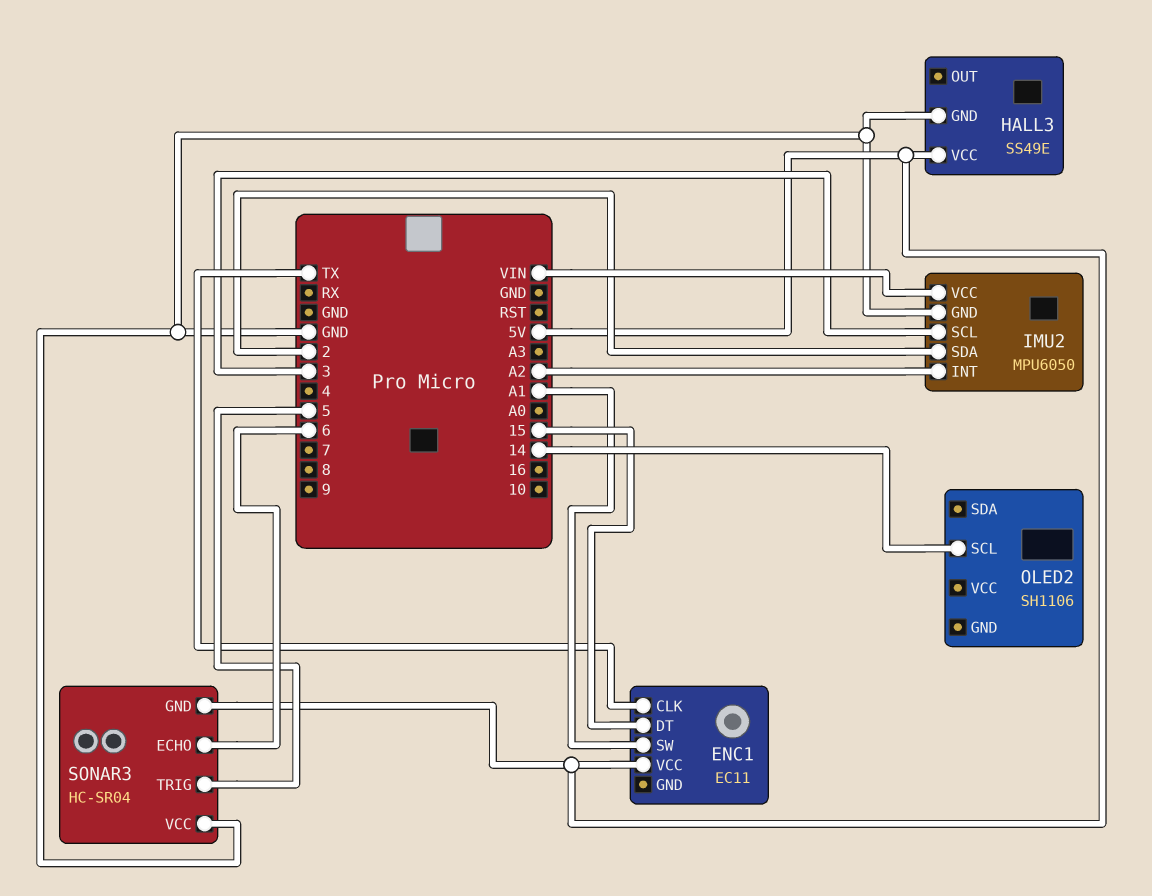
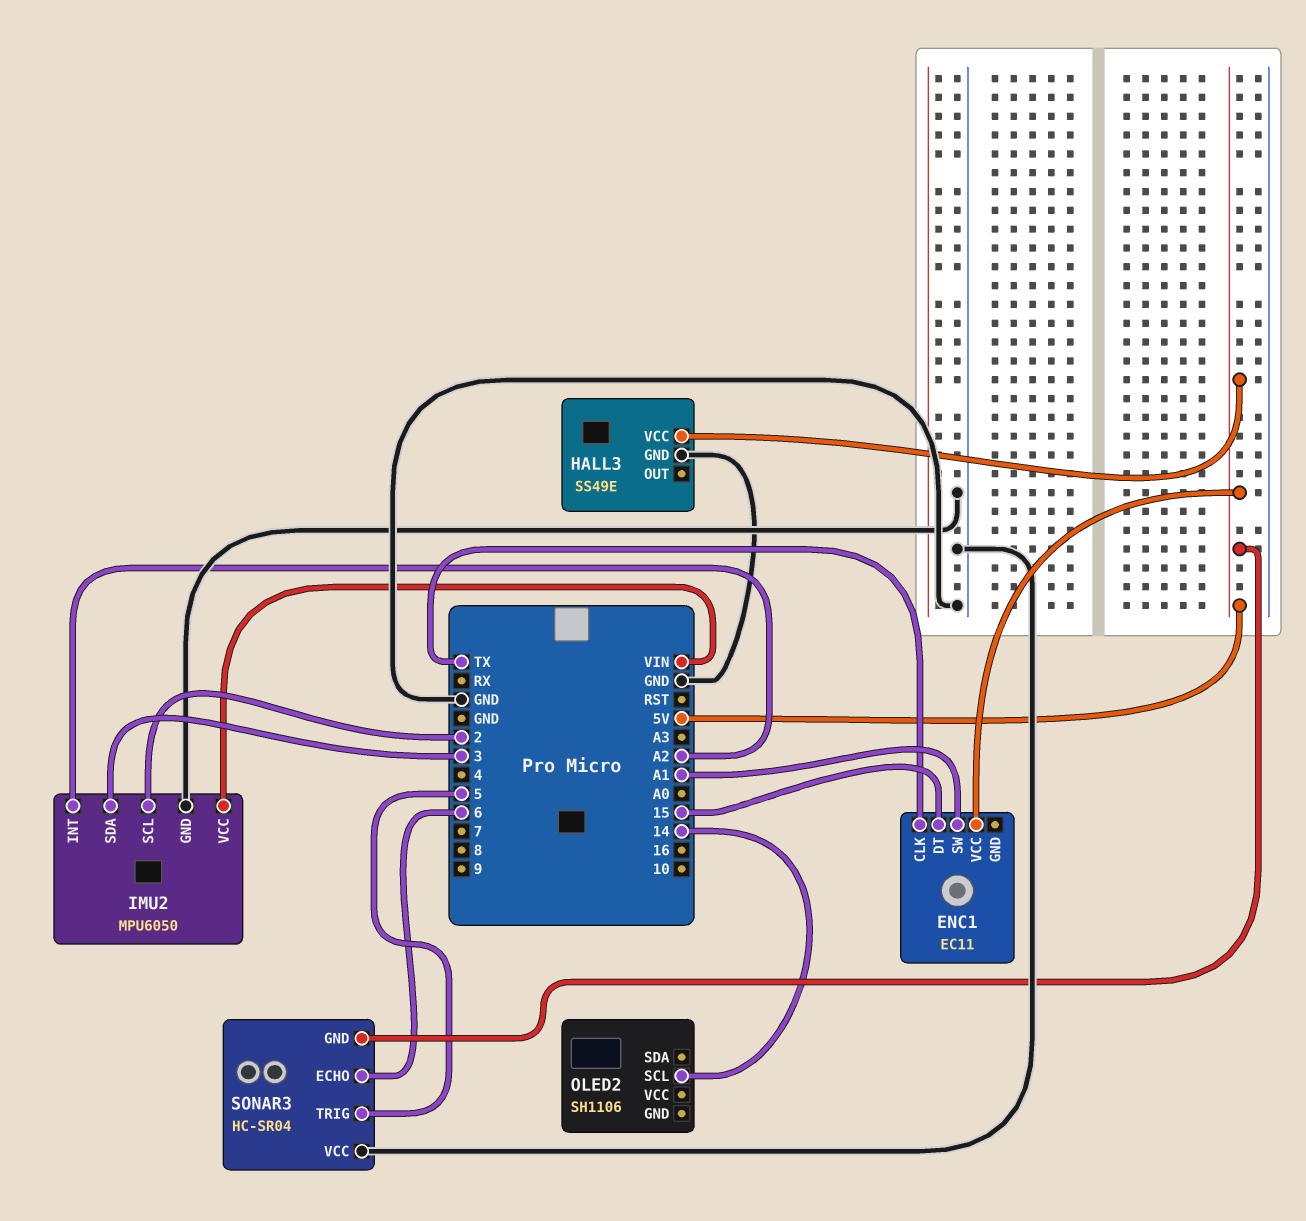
IMU2 pin SCL: 3 -> 2
IMU2 pin SDA: 2 -> 3

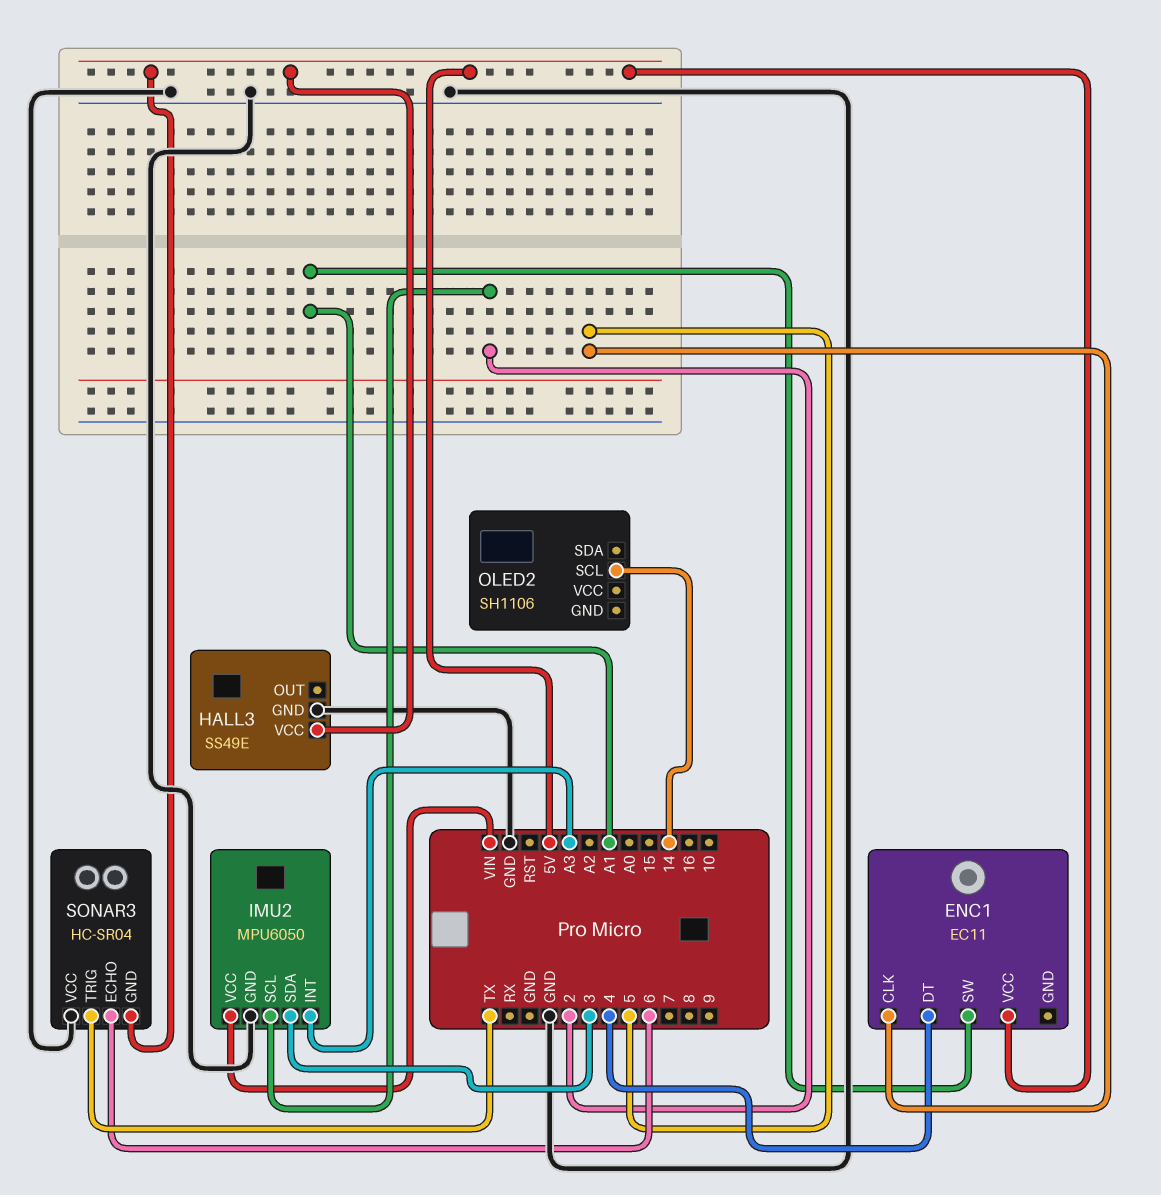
ENC1 pin CLK: TX -> 5
ENC1 pin DT: 15 -> 4
IMU2 pin INT: A2 -> A3
SONAR3 pin TRIG: 5 -> TX

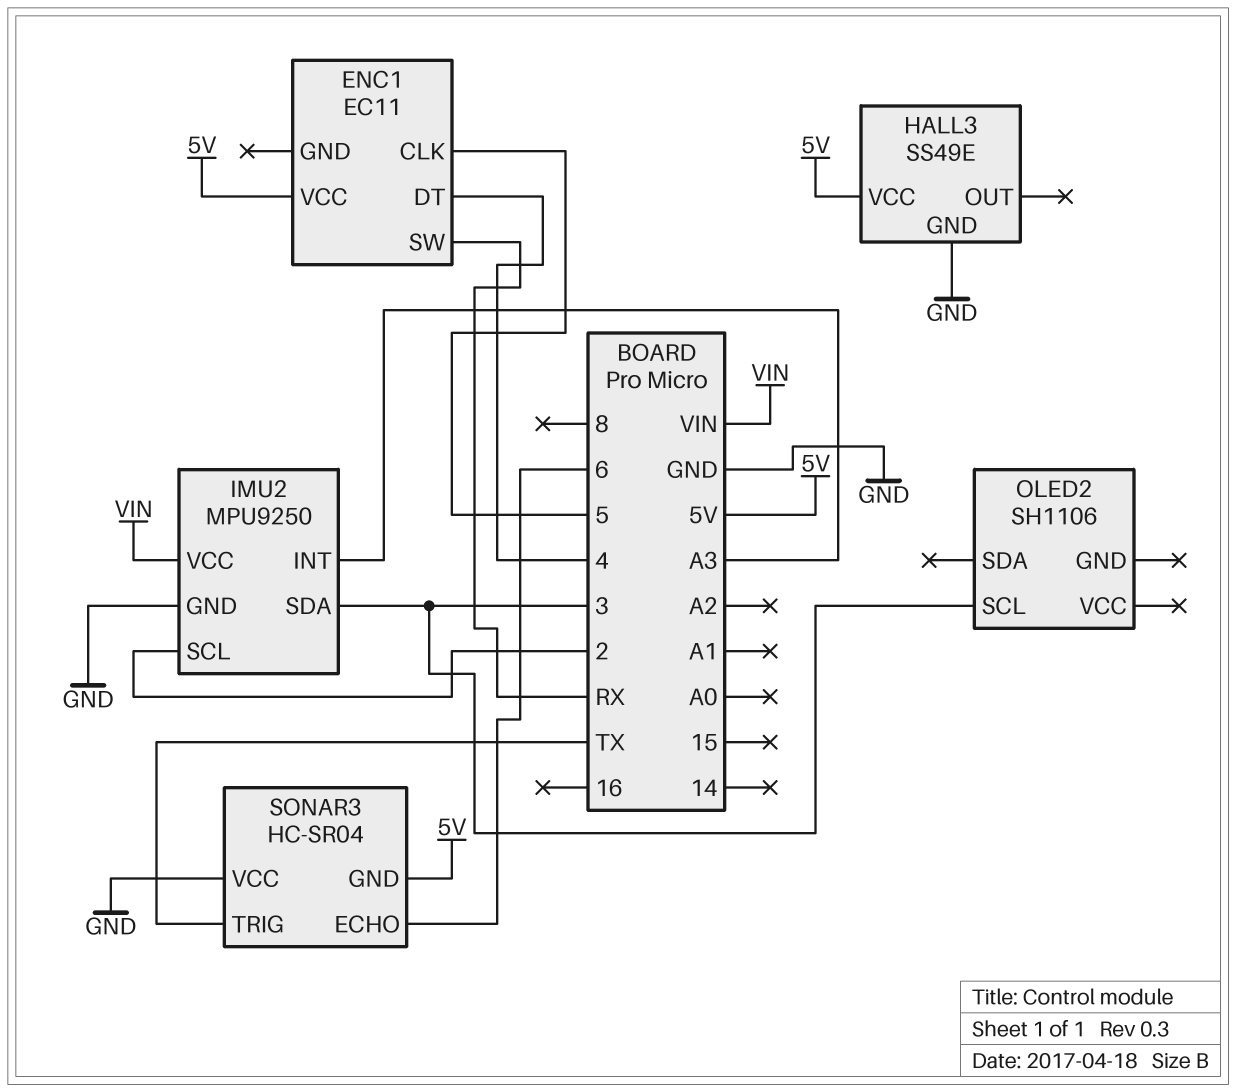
ENC1 pin SW: A1 -> RX
IMU2: MPU6050 -> MPU9250
OLED2 pin SCL: 14 -> 3

